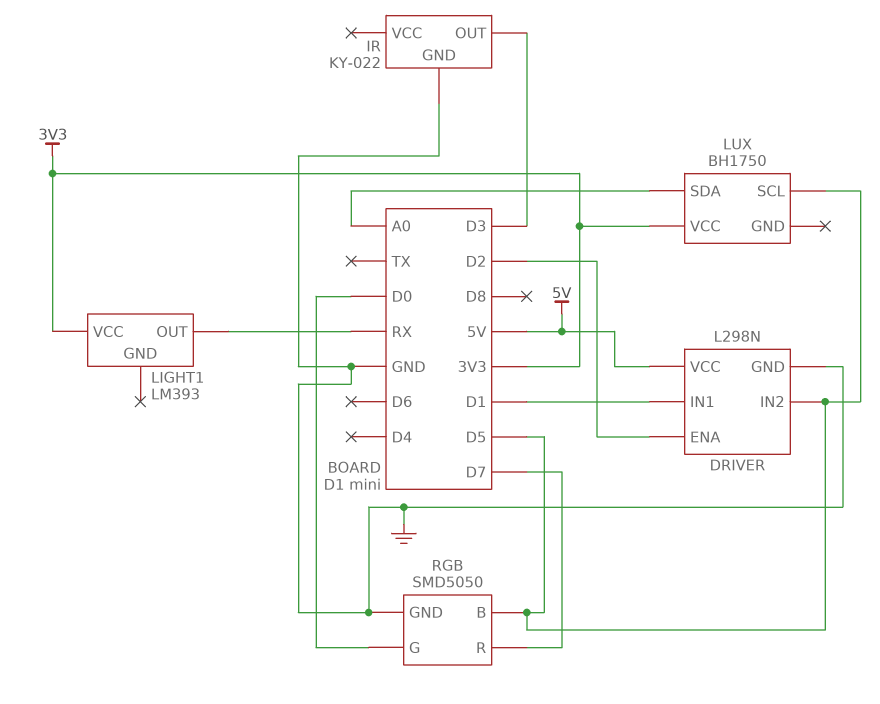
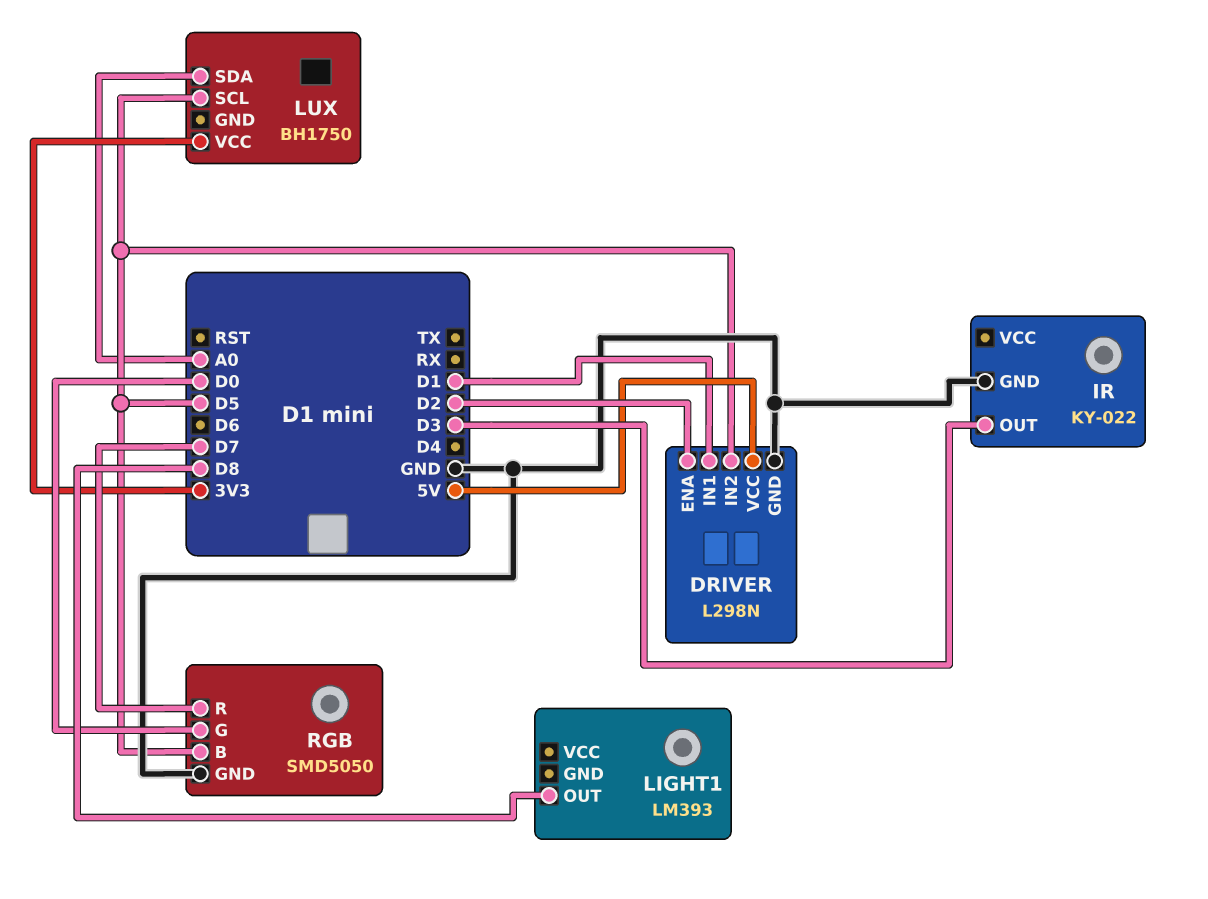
LIGHT1 pin OUT: RX -> D8
LIGHT1 pin VCC: 3V3 -> none

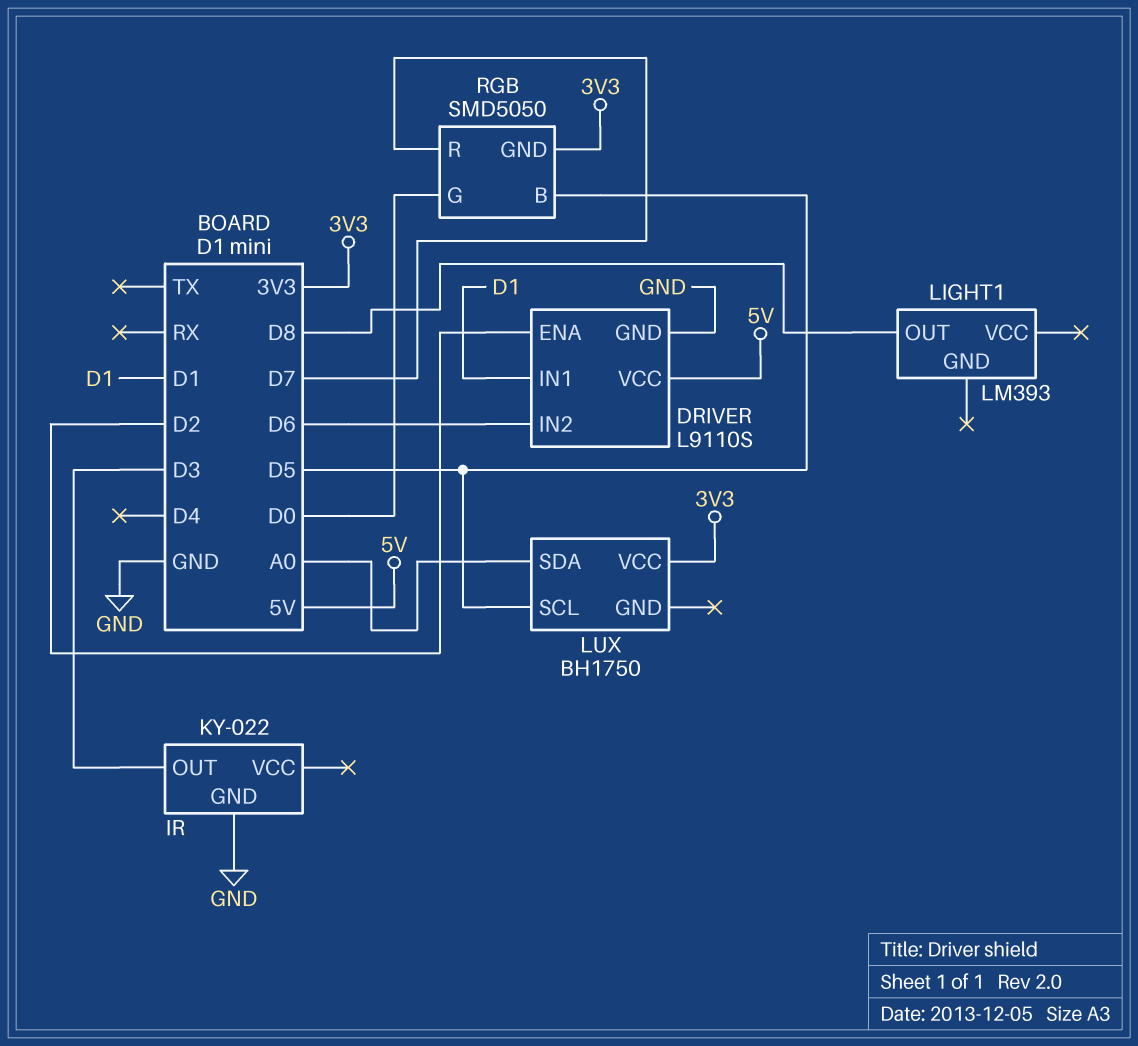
DRIVER: L298N -> L9110S
DRIVER pin IN2: D5 -> D6
RGB pin GND: GND -> 3V3

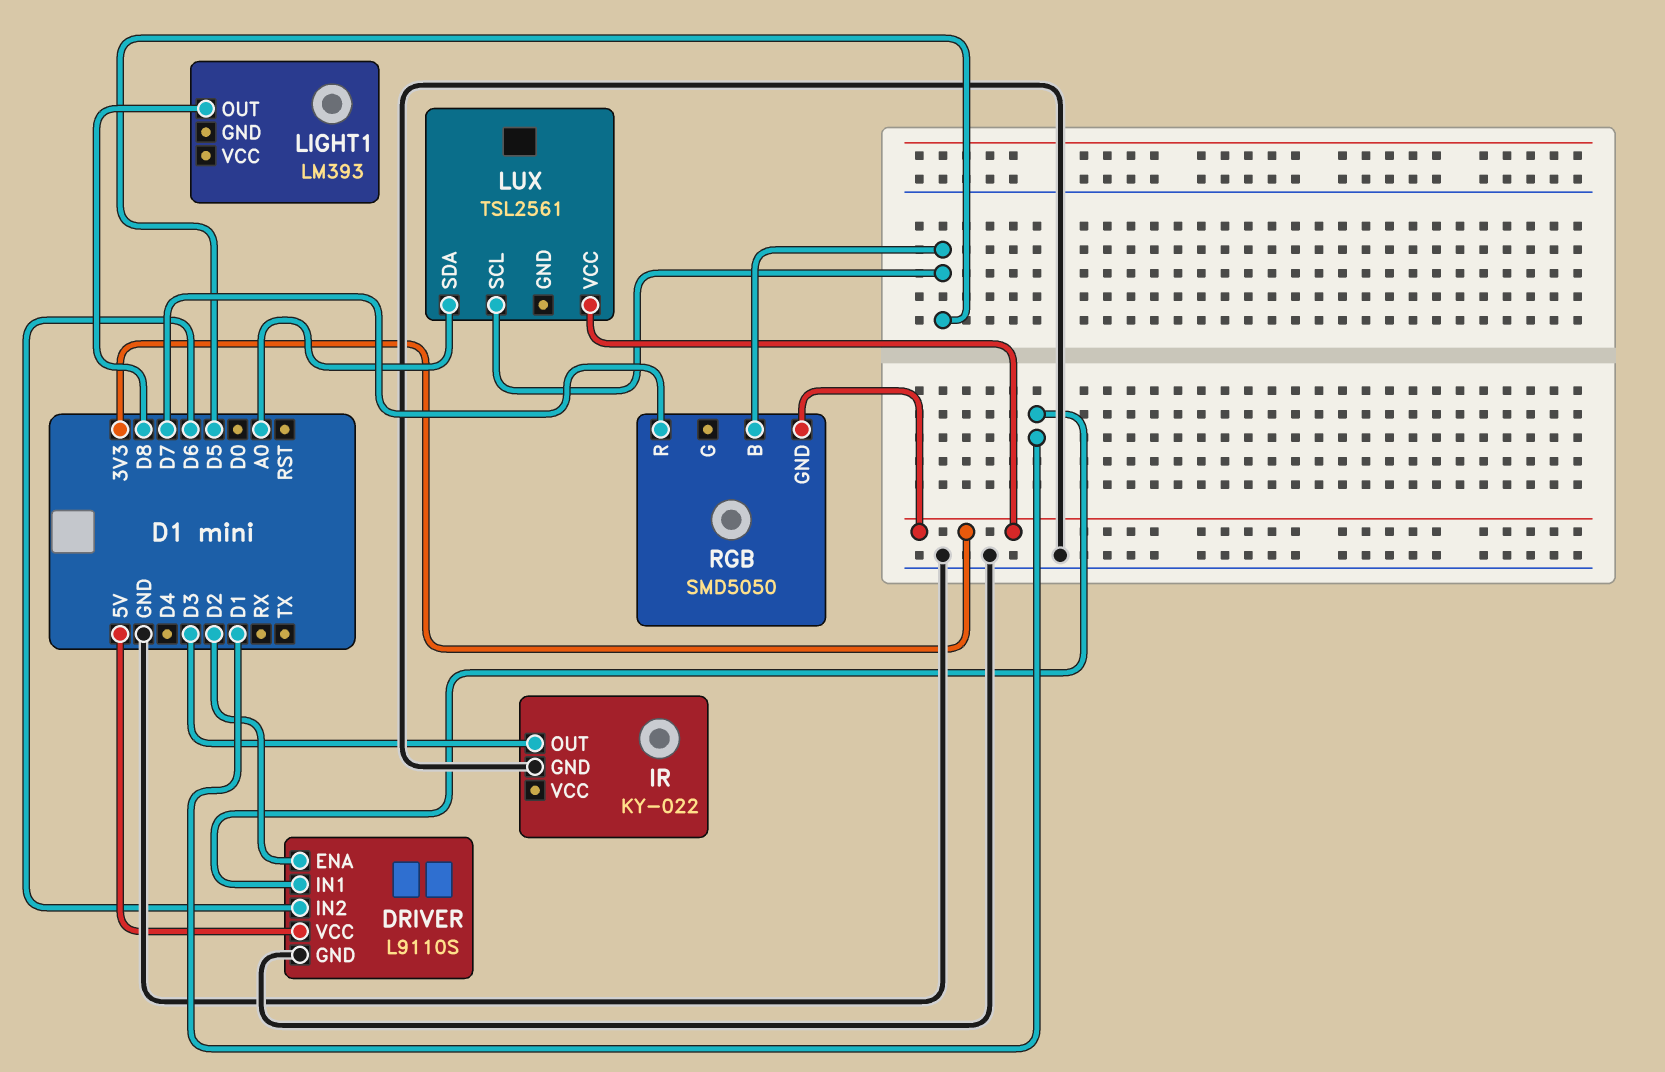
LUX: BH1750 -> TSL2561
RGB pin G: D0 -> none

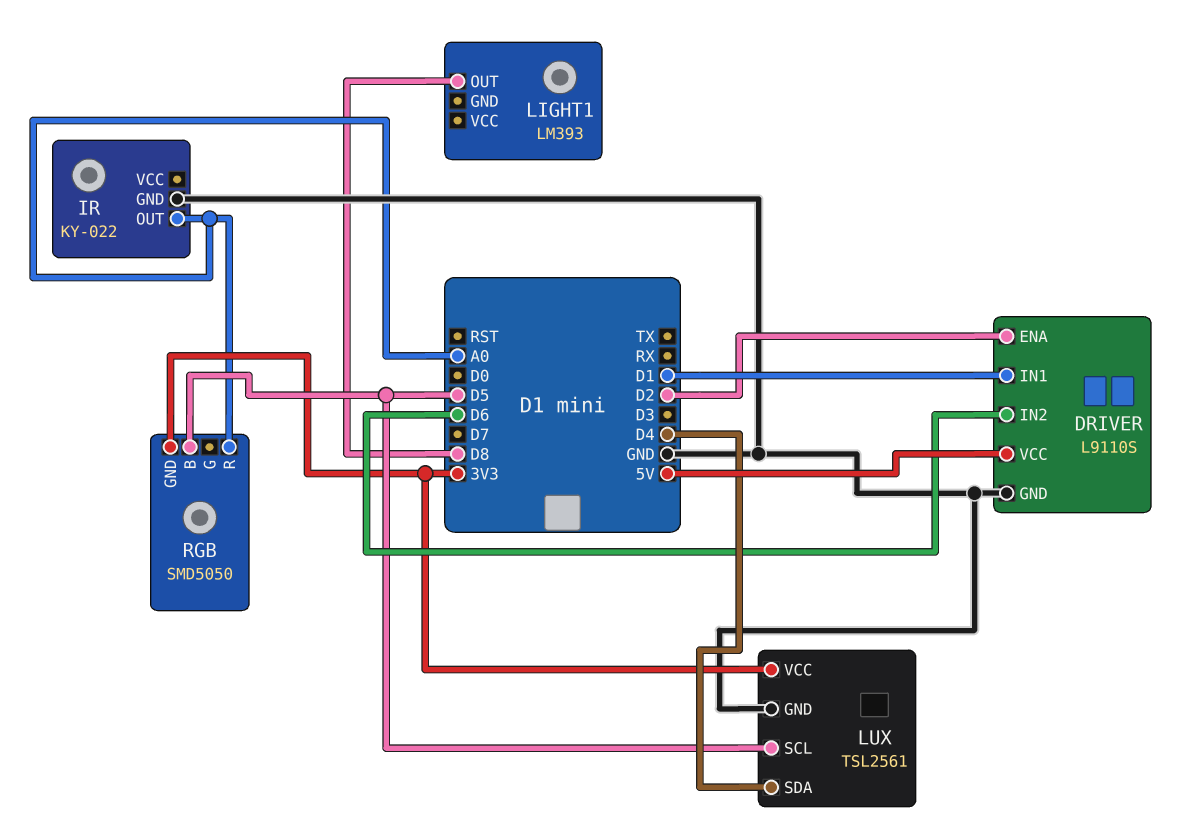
IR pin OUT: D3 -> A0
LUX pin GND: none -> GND
LUX pin SDA: A0 -> D4
RGB pin R: D7 -> A0

